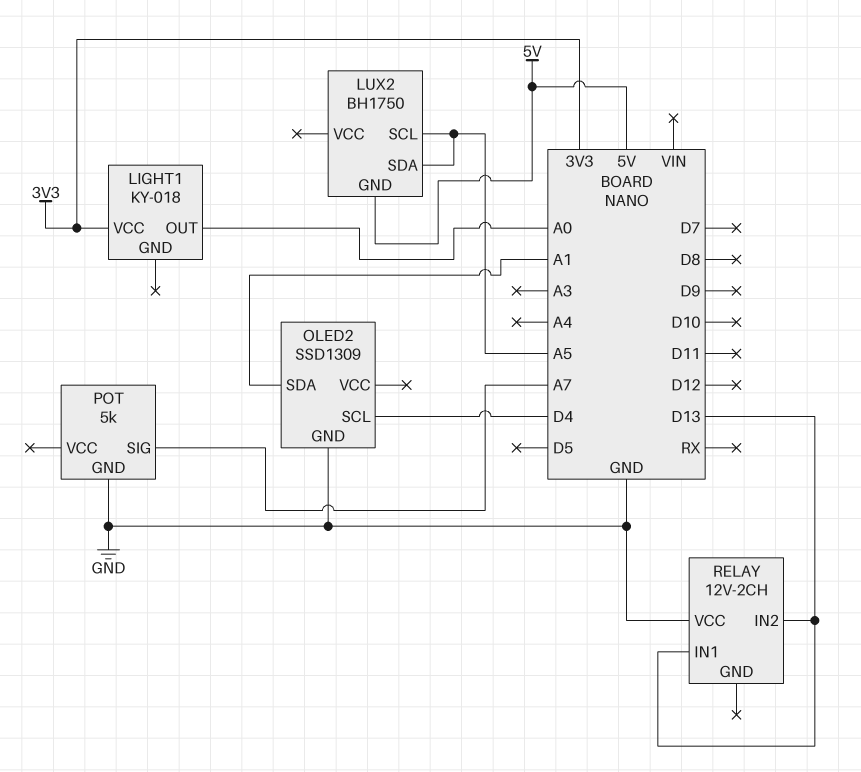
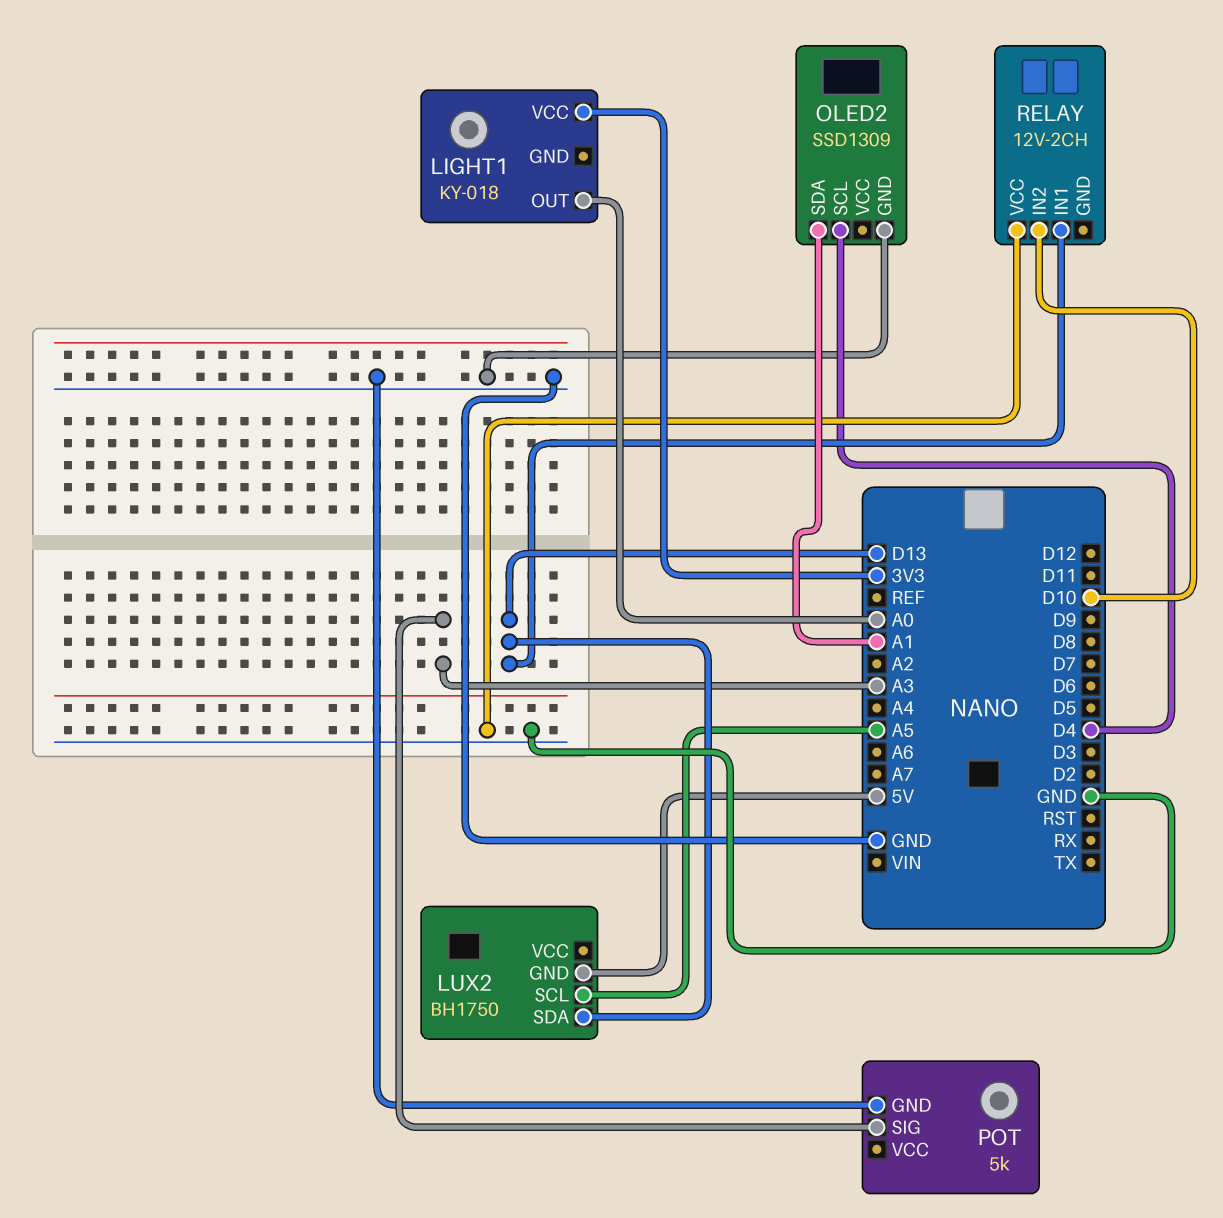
LUX2 pin SDA: A5 -> D13
POT pin SIG: A7 -> A3
RELAY pin IN2: D13 -> D10

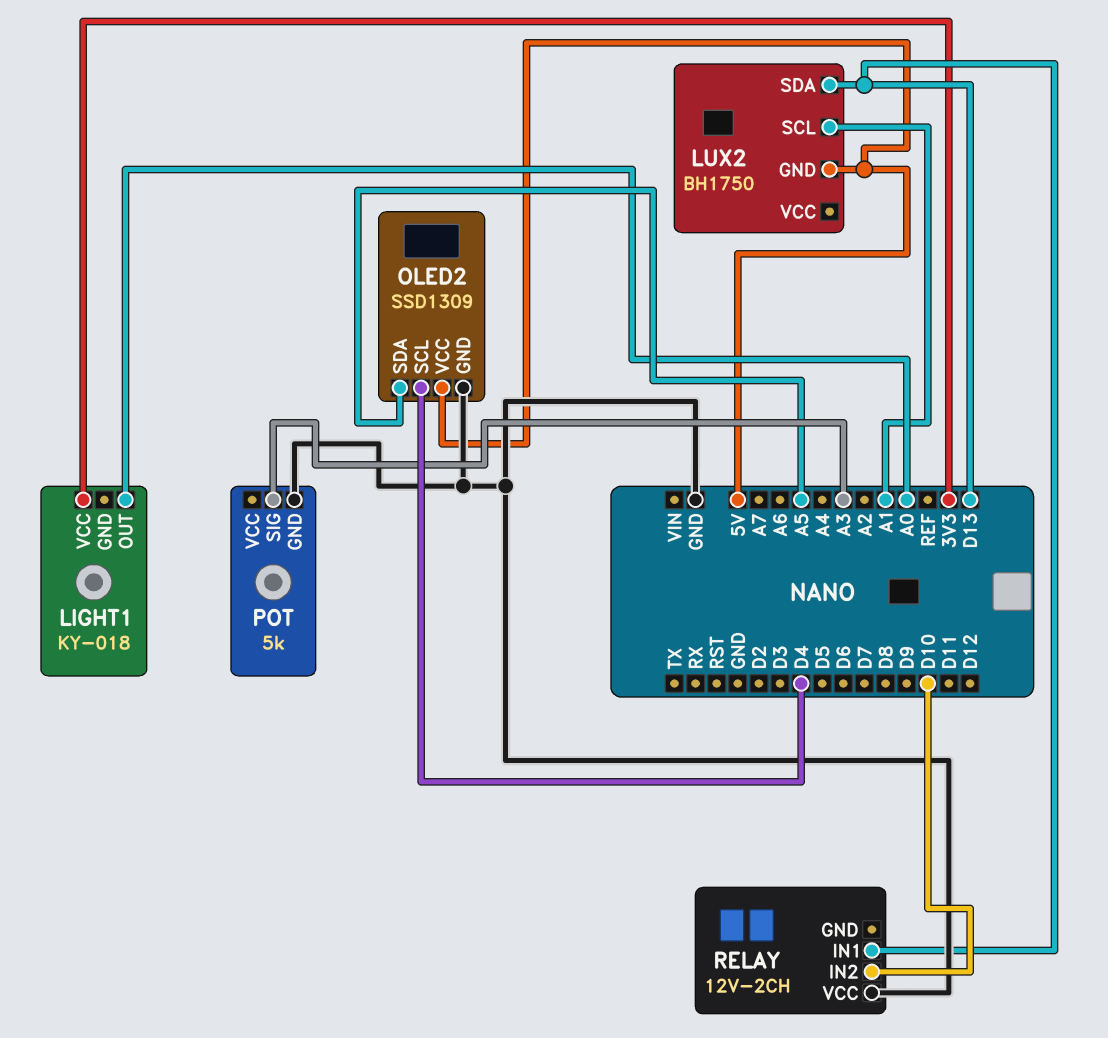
LUX2 pin SCL: A5 -> A1
OLED2 pin SDA: A1 -> A5
OLED2 pin VCC: none -> 5V

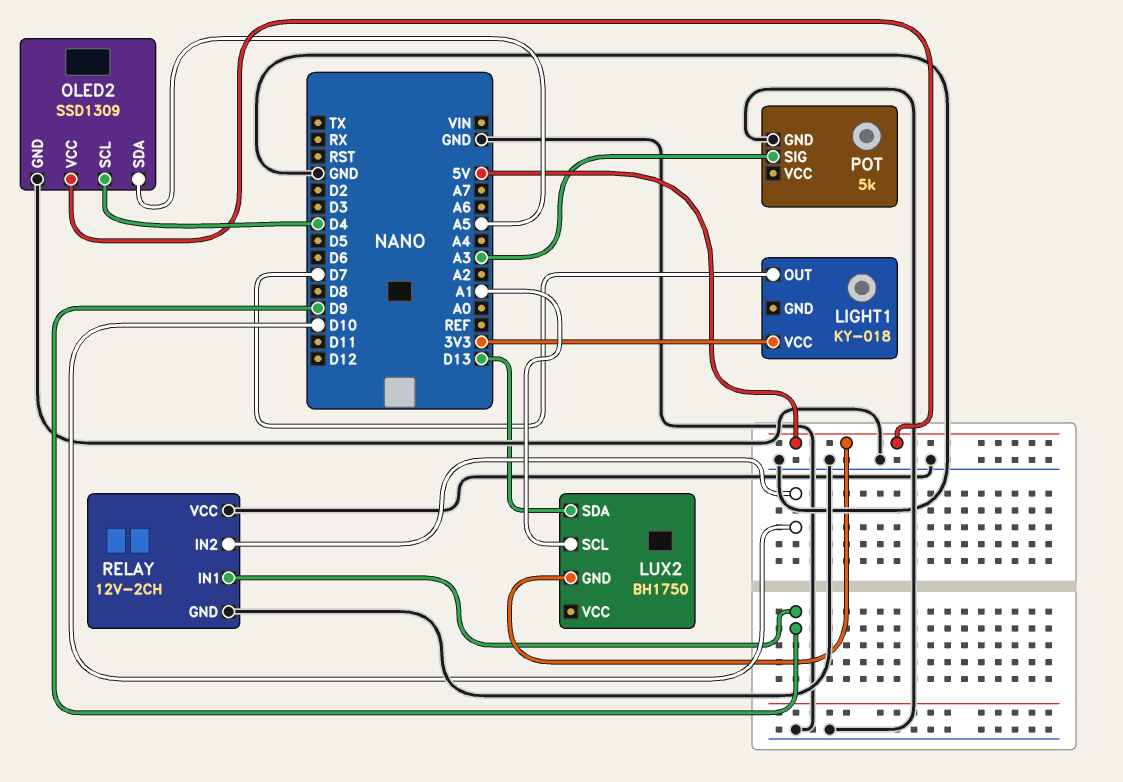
LIGHT1 pin OUT: A0 -> D7
RELAY pin GND: none -> GND
RELAY pin IN1: D13 -> D9

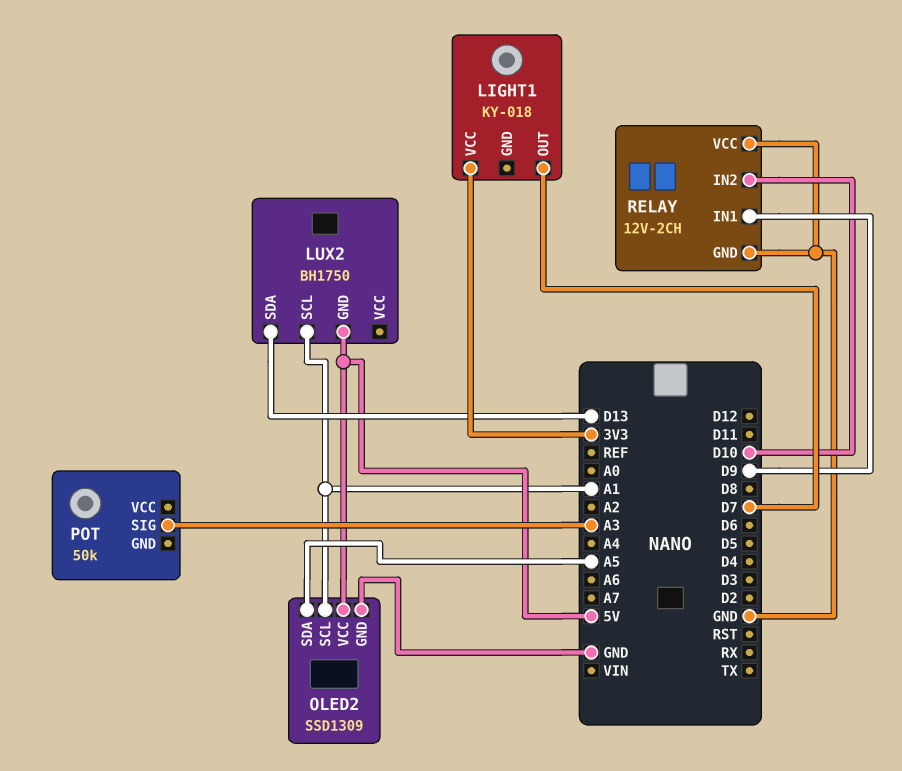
OLED2 pin SCL: D4 -> A1
POT: 5k -> 50k
POT pin GND: GND -> none

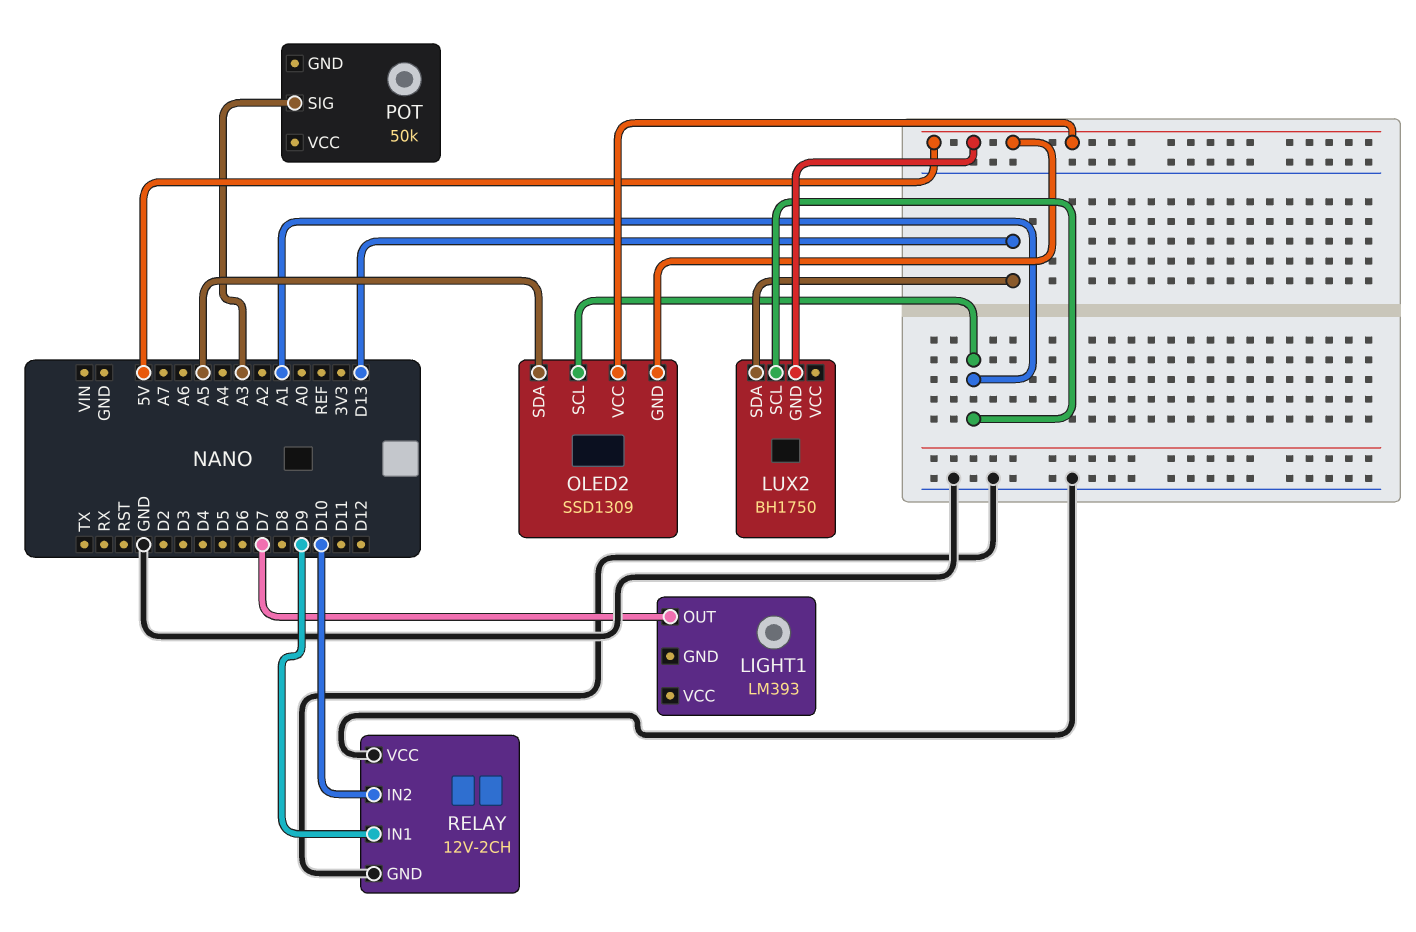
LIGHT1: KY-018 -> LM393
LIGHT1 pin VCC: 3V3 -> none
OLED2 pin GND: GND -> 5V

